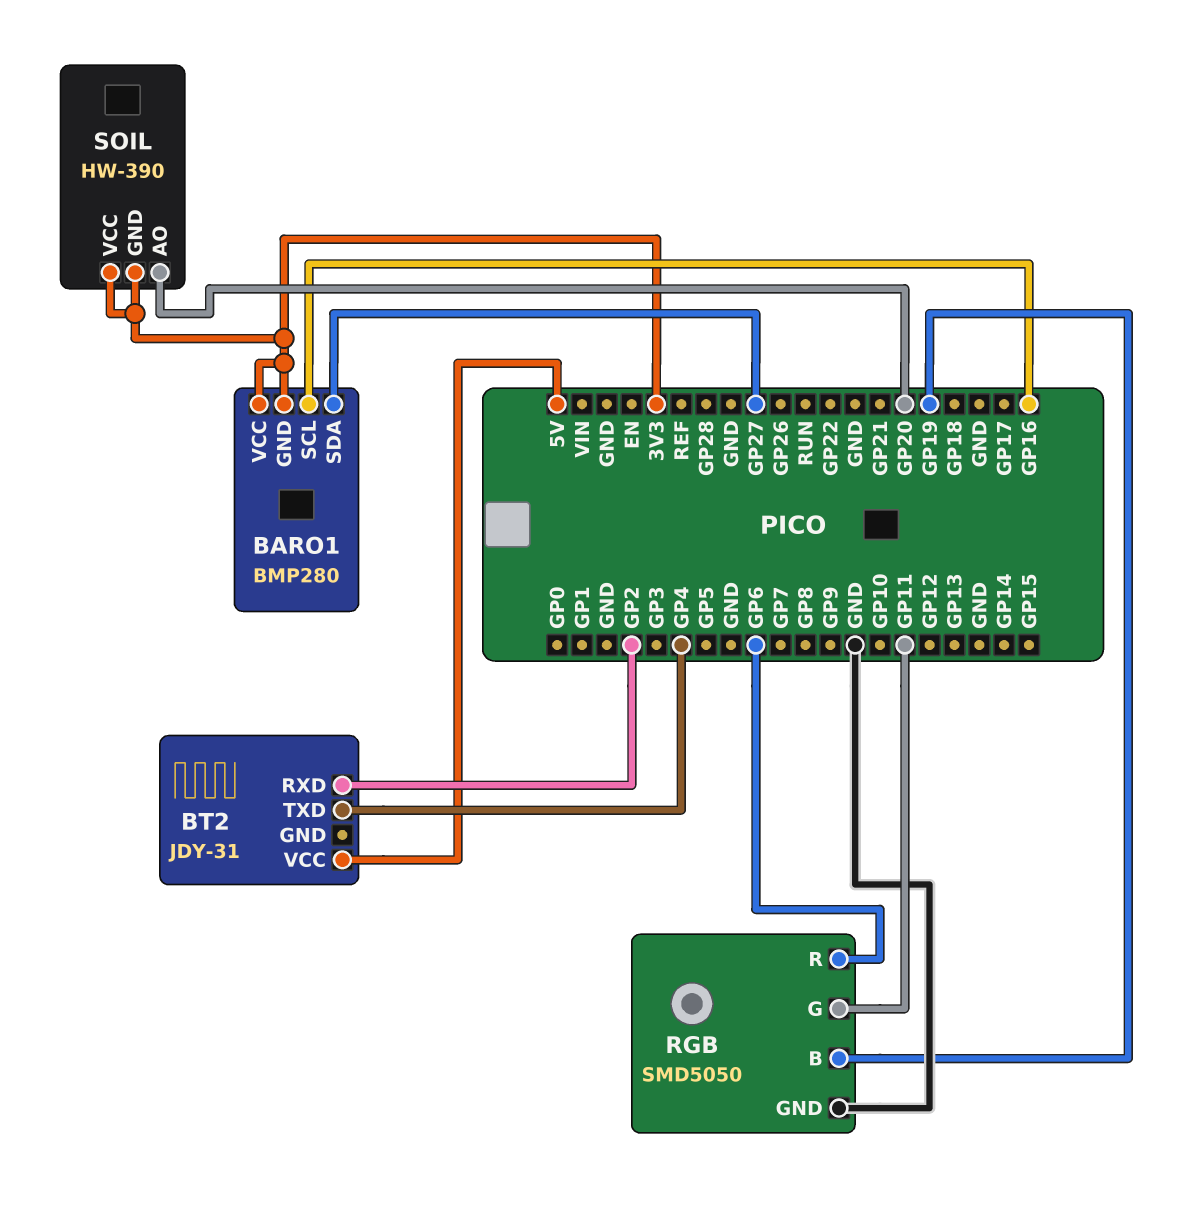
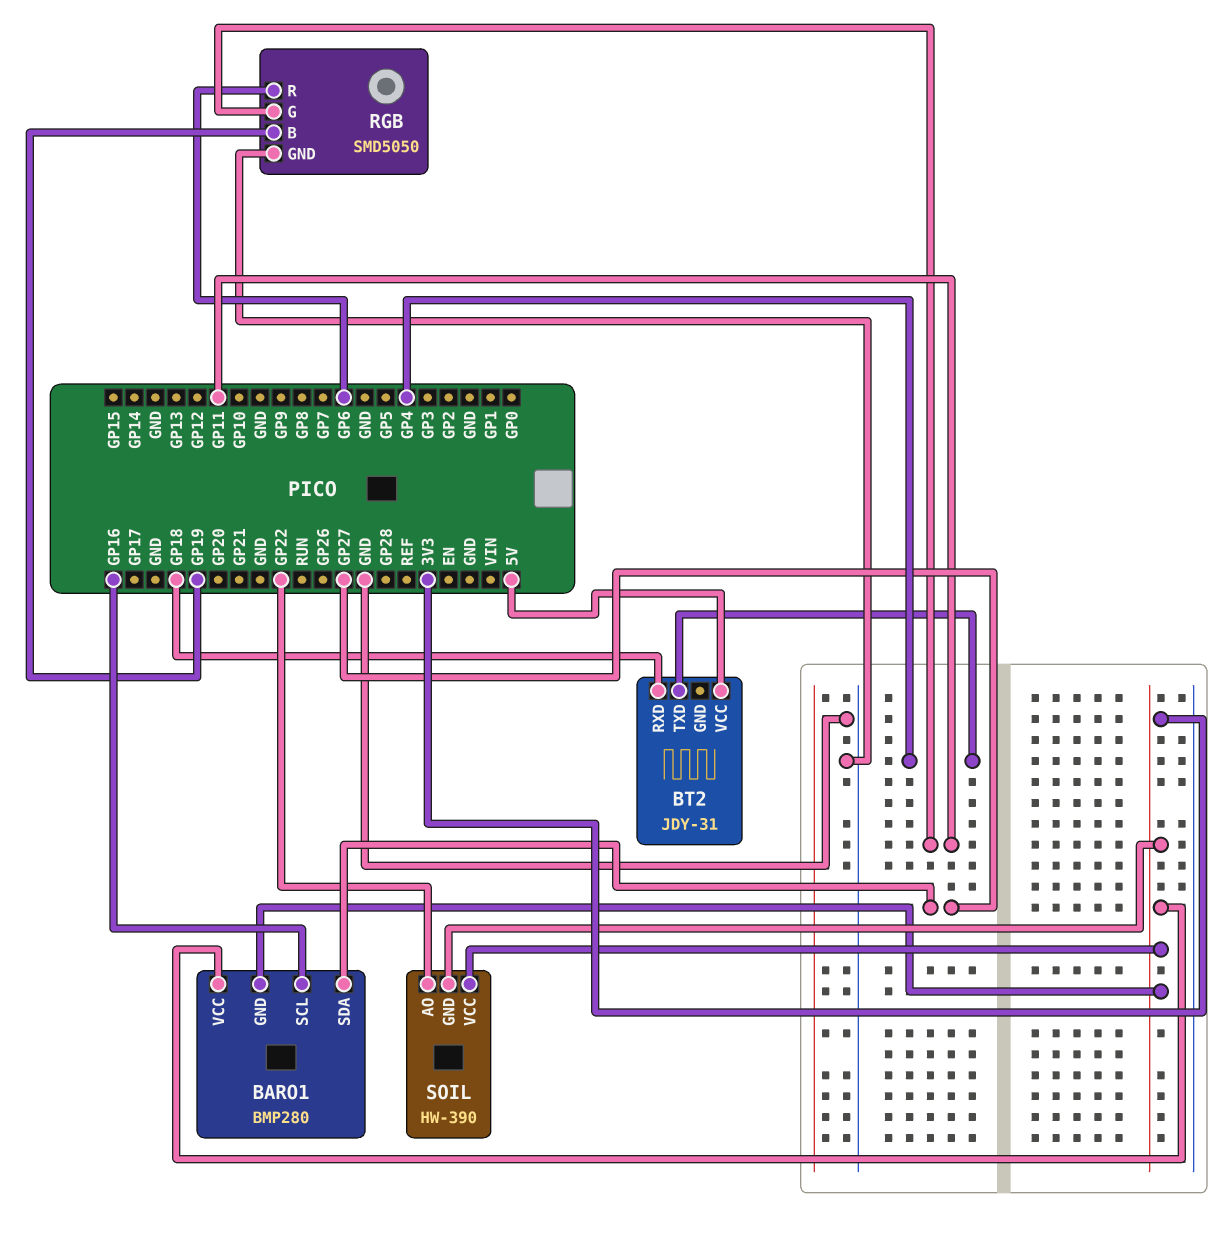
BT2 pin RXD: GP2 -> GP18
SOIL pin AO: GP20 -> GP22

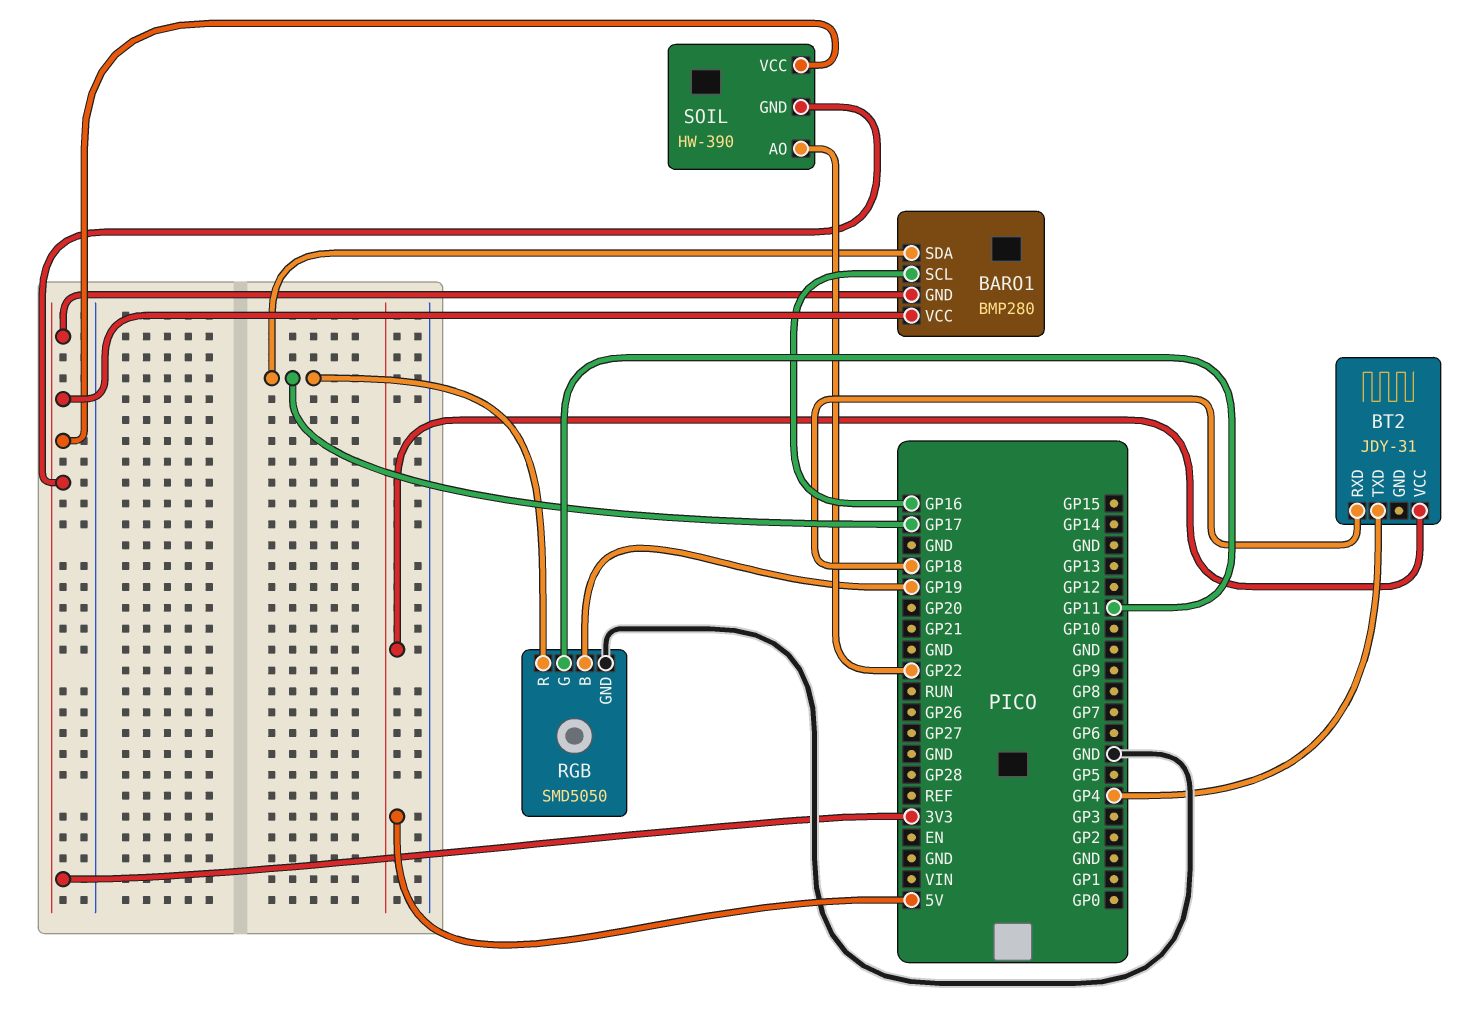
BARO1 pin SDA: GP27 -> GP17
RGB pin R: GP6 -> GP17

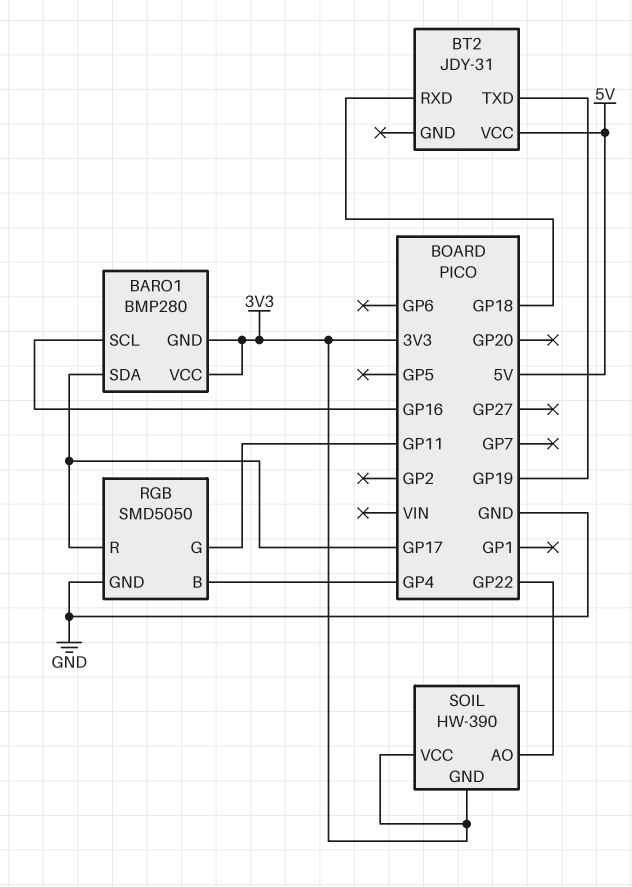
BT2 pin TXD: GP4 -> GP19
RGB pin B: GP19 -> GP4

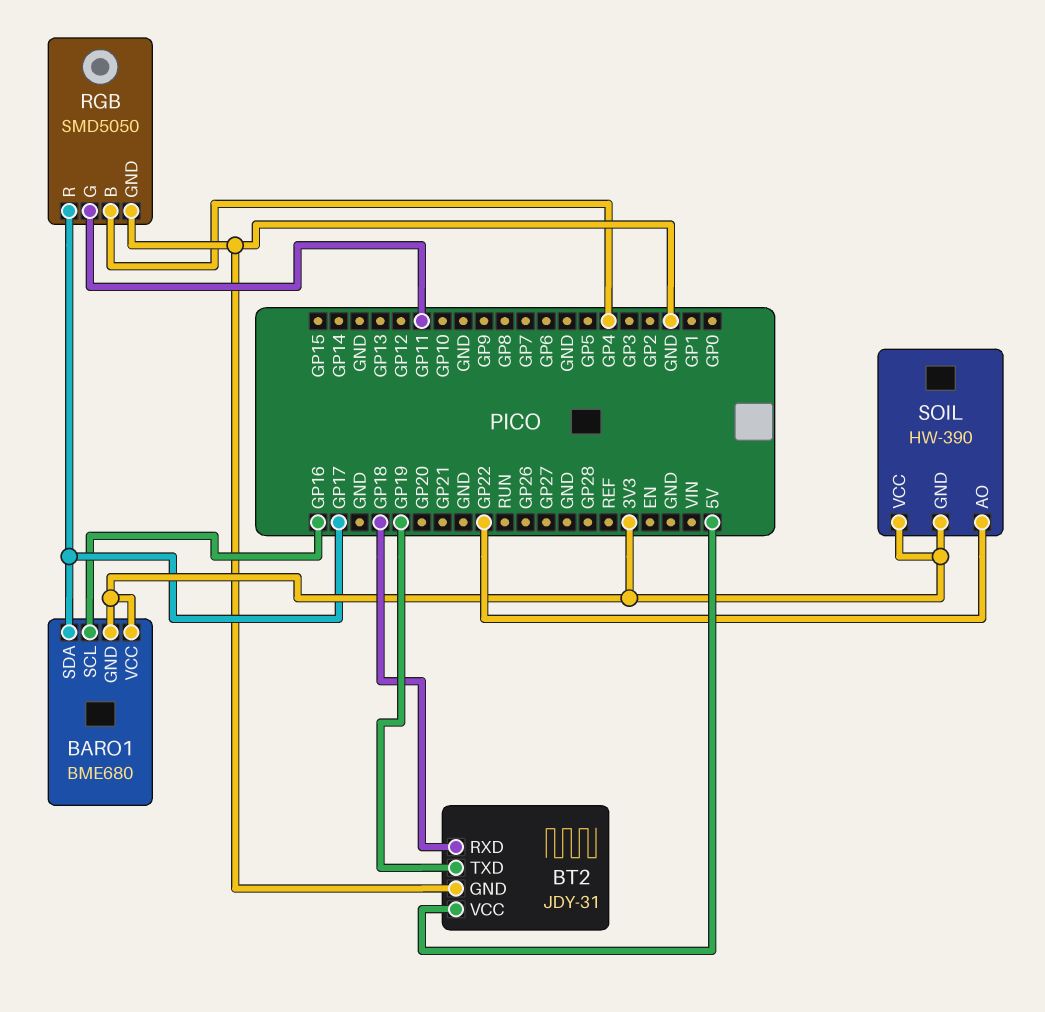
BARO1: BMP280 -> BME680
BT2 pin GND: none -> GND

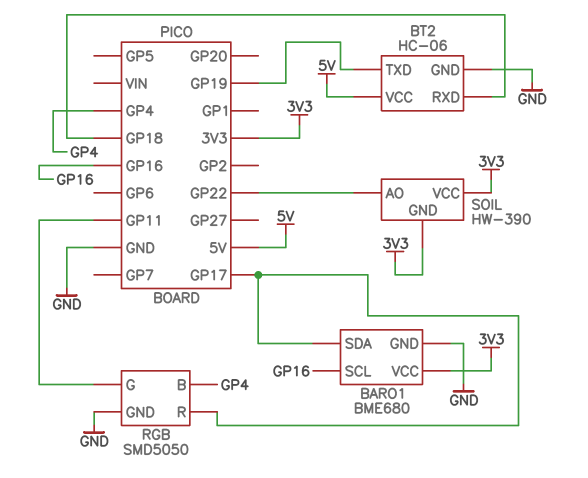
BARO1 pin GND: 3V3 -> GND
BT2: JDY-31 -> HC-06

